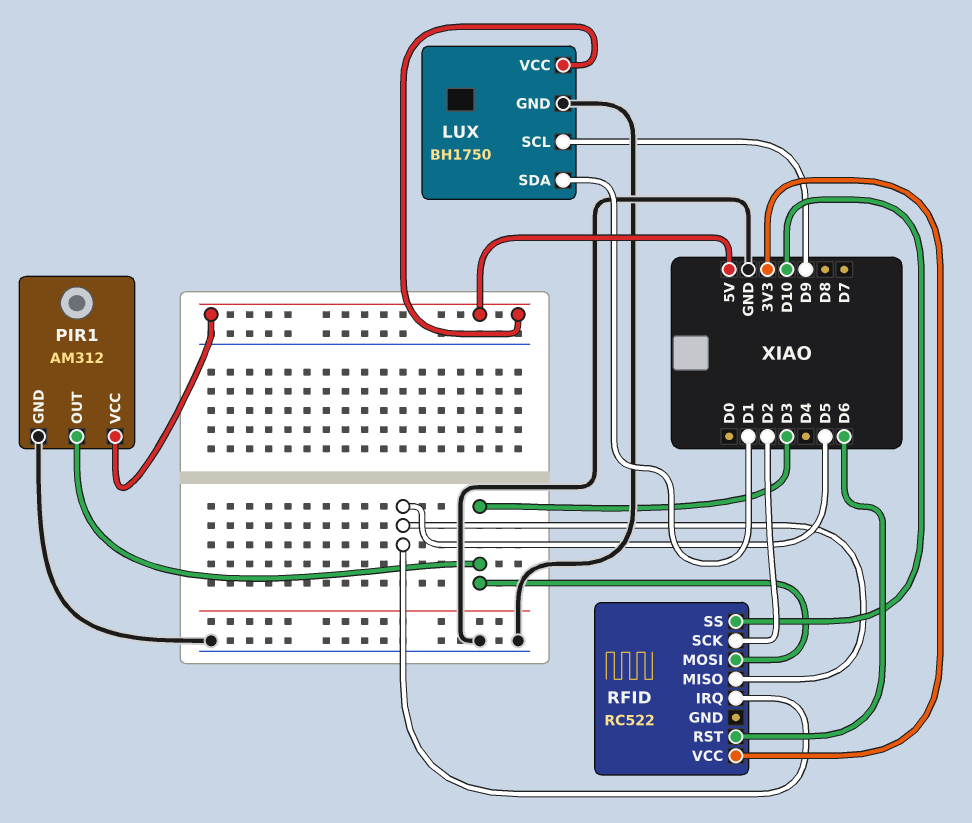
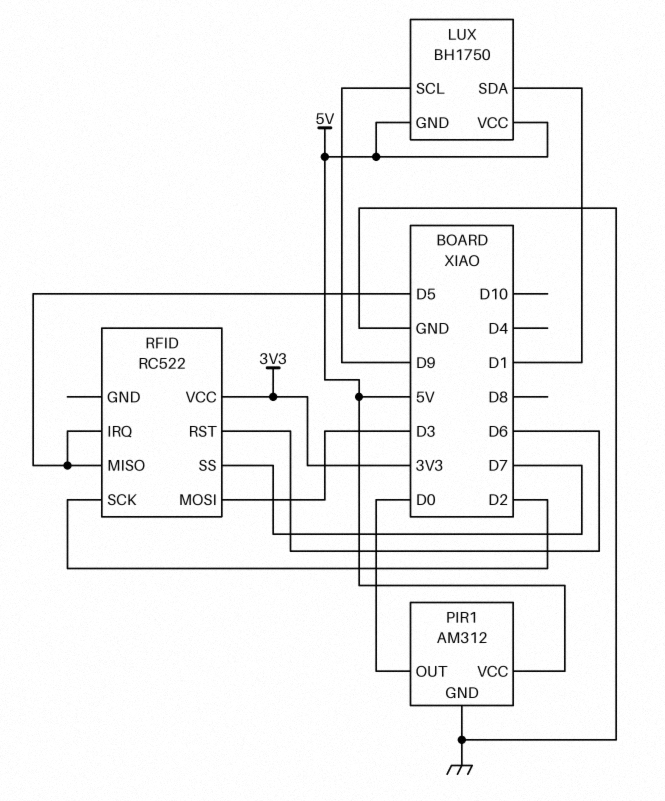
LUX pin GND: GND -> 5V
PIR1 pin OUT: D3 -> D0
RFID pin SS: D10 -> D7

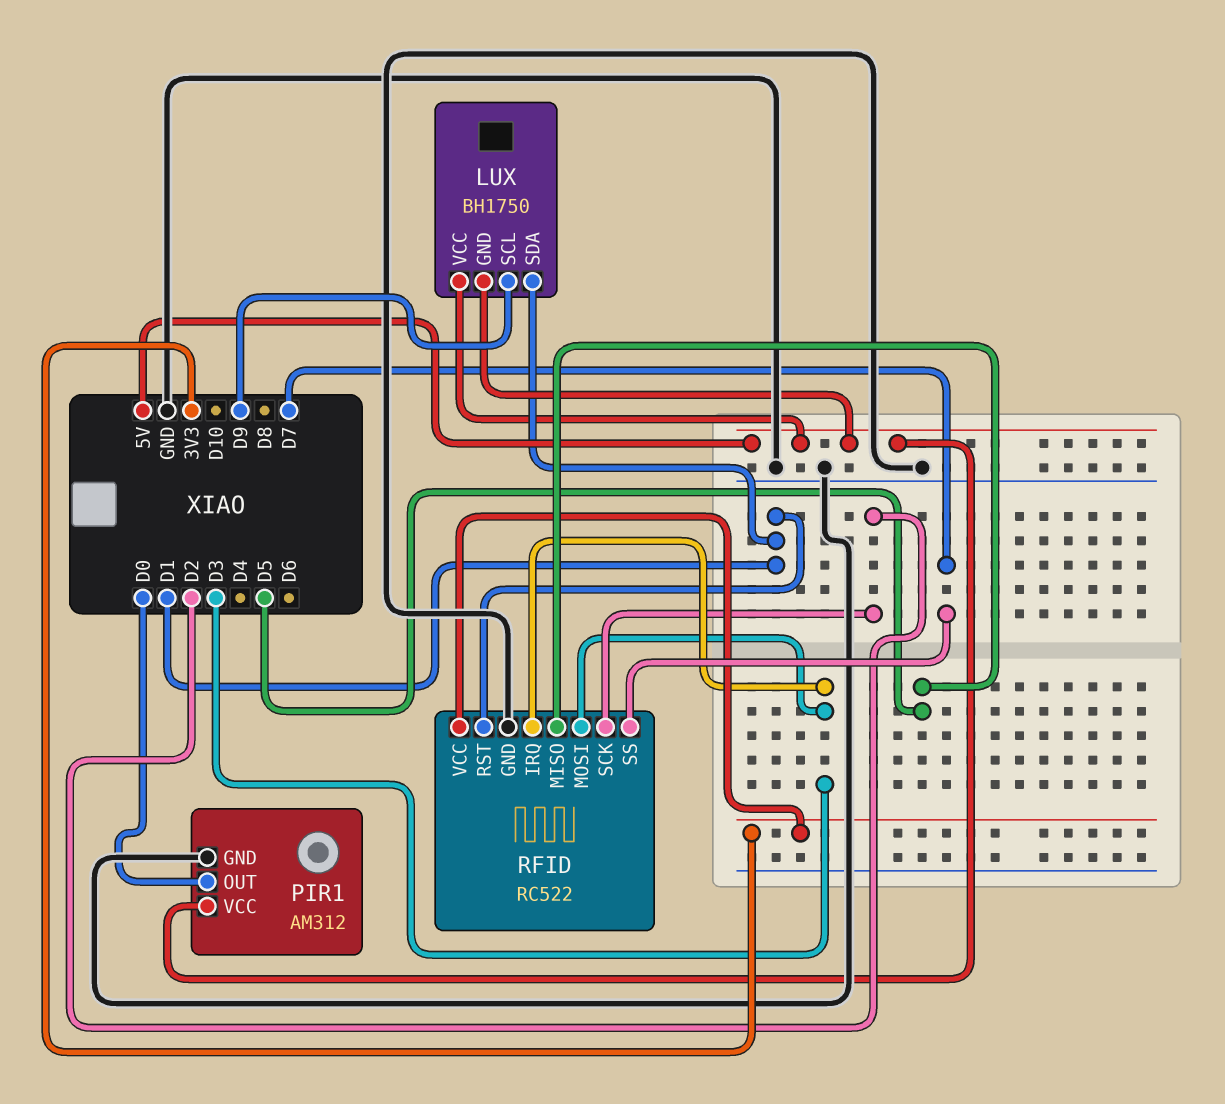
RFID pin GND: none -> GND
RFID pin IRQ: D5 -> D3
RFID pin RST: D6 -> D1

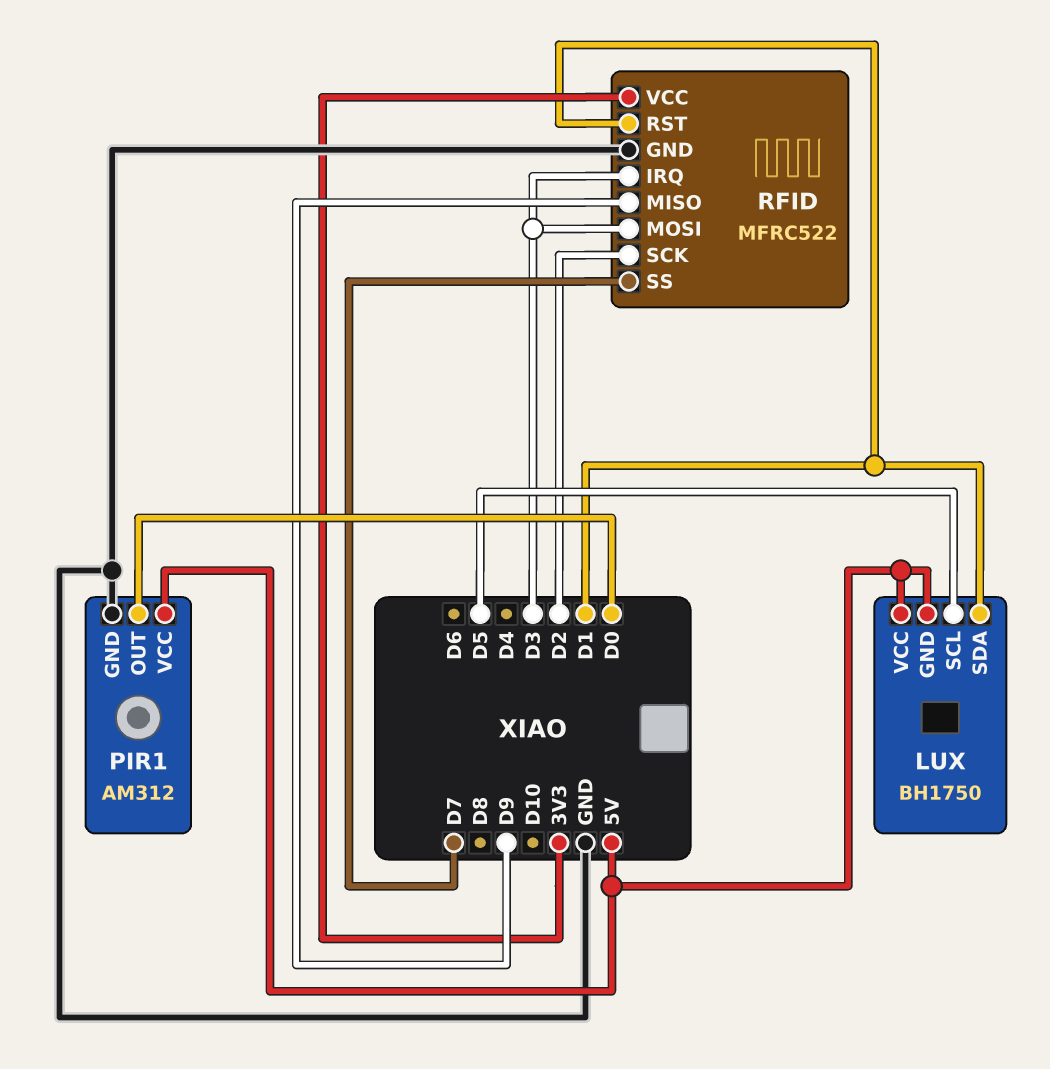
LUX pin SCL: D9 -> D5
RFID: RC522 -> MFRC522
RFID pin MISO: D5 -> D9

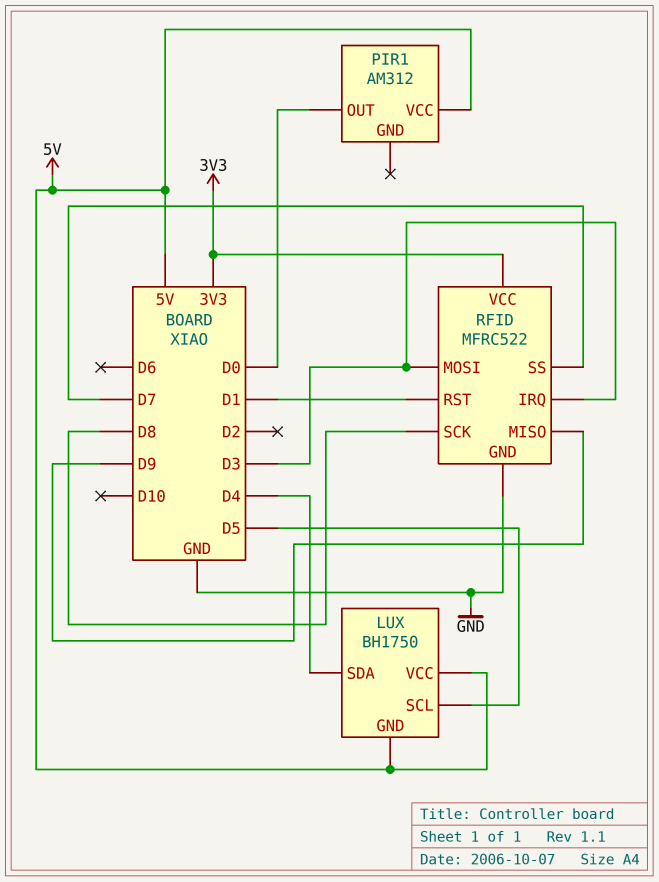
LUX pin SDA: D1 -> D4
PIR1 pin GND: GND -> none
RFID pin SCK: D2 -> D8

